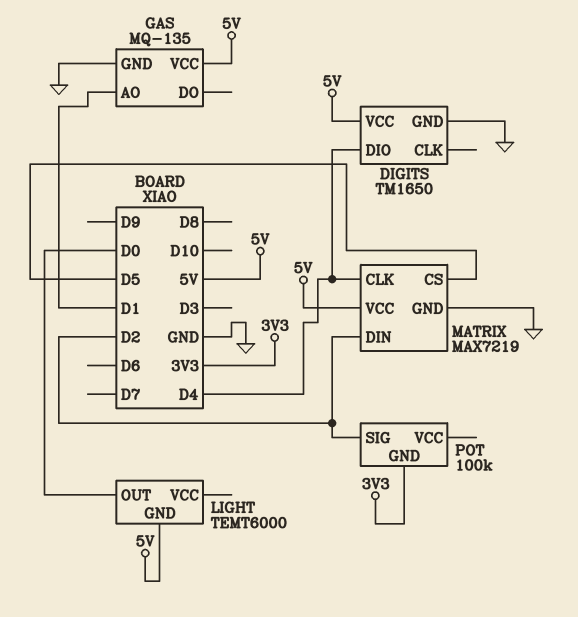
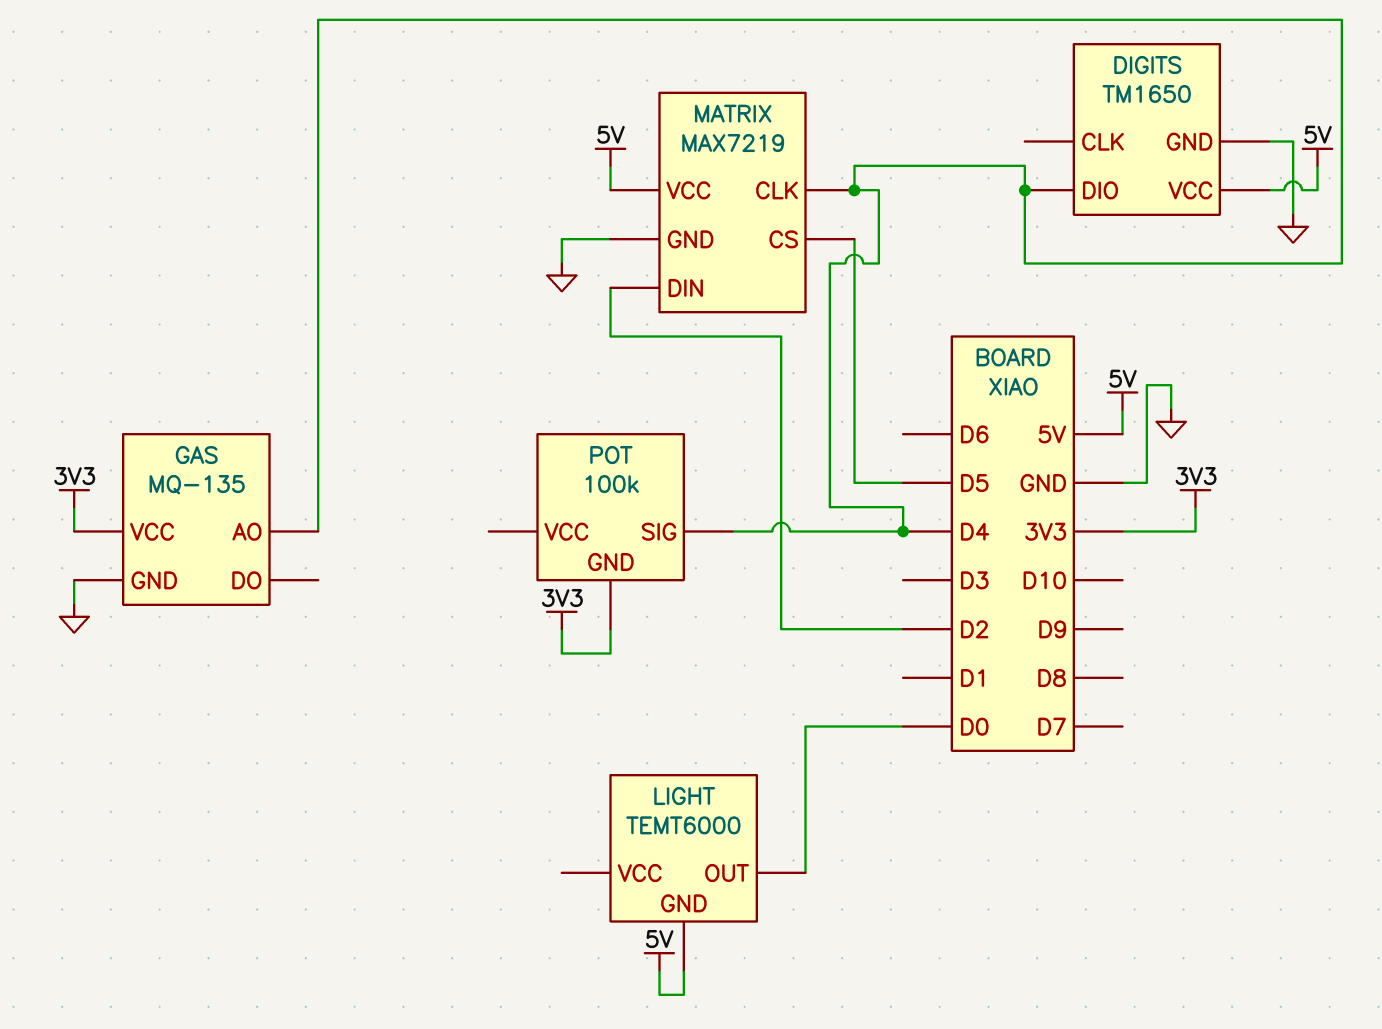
GAS pin AO: D1 -> D4
GAS pin VCC: 5V -> 3V3
POT pin SIG: D2 -> D4

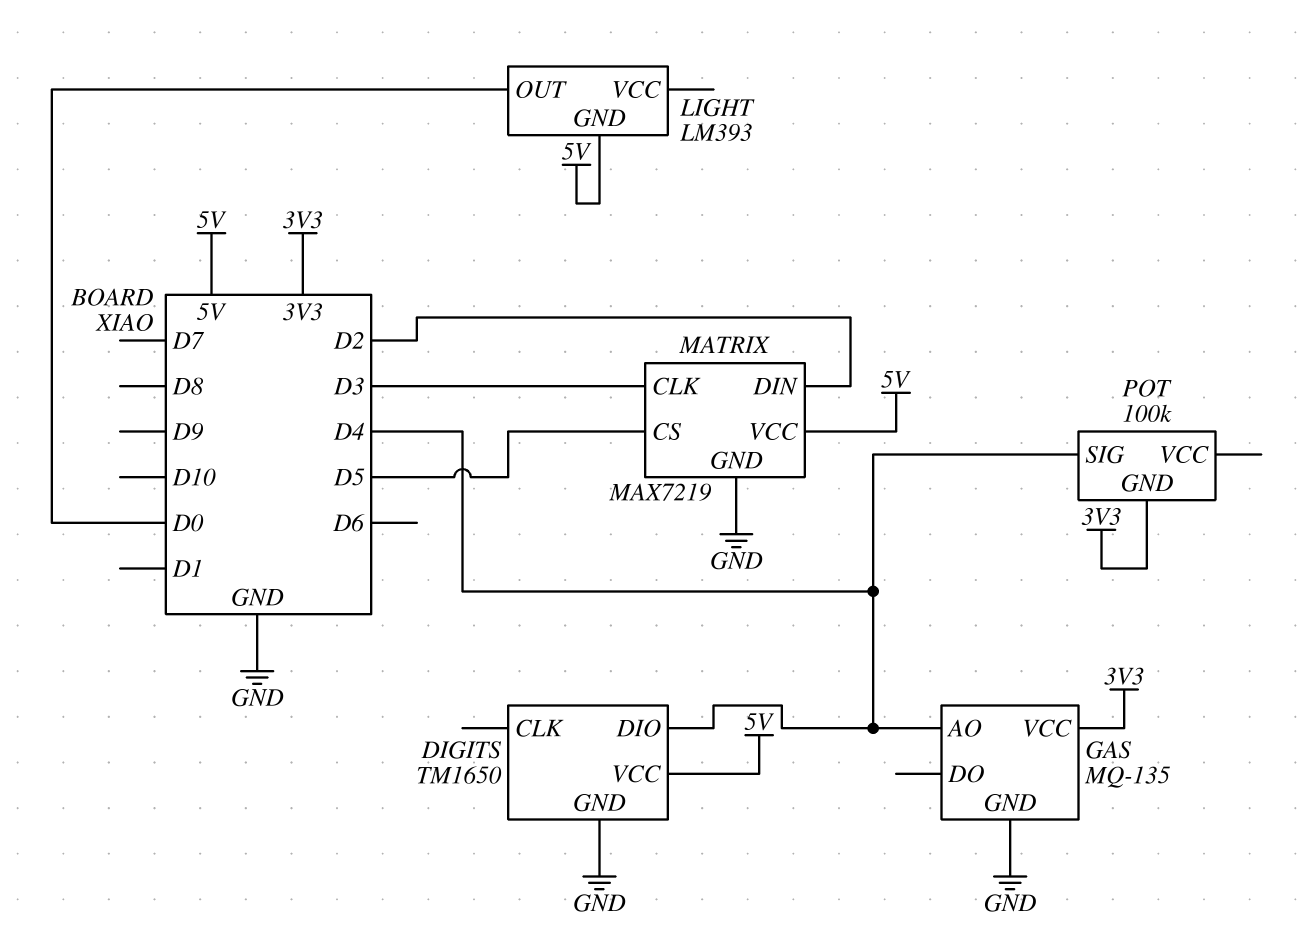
LIGHT: TEMT6000 -> LM393
MATRIX pin CLK: D4 -> D3

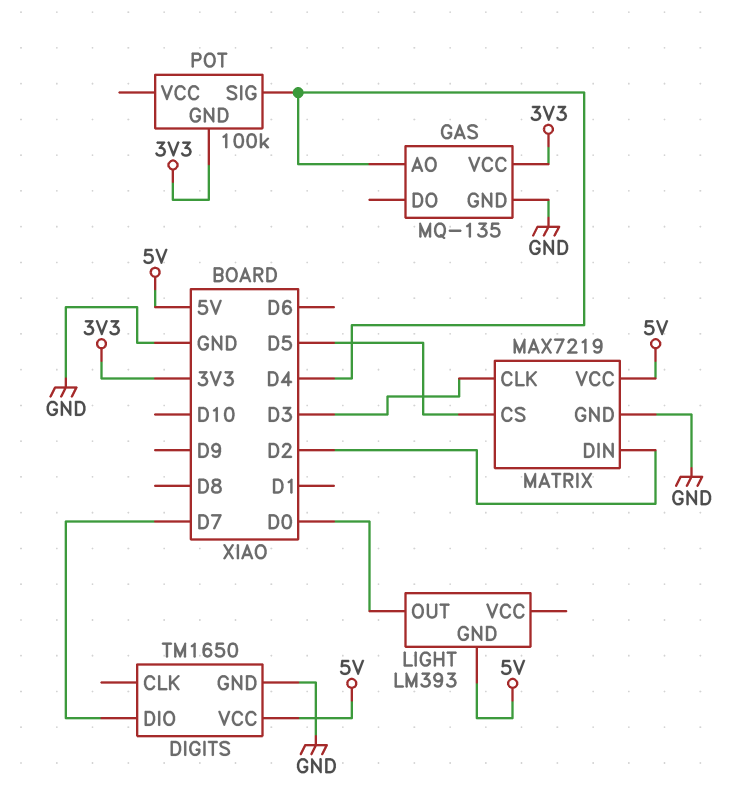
DIGITS pin DIO: D4 -> D7

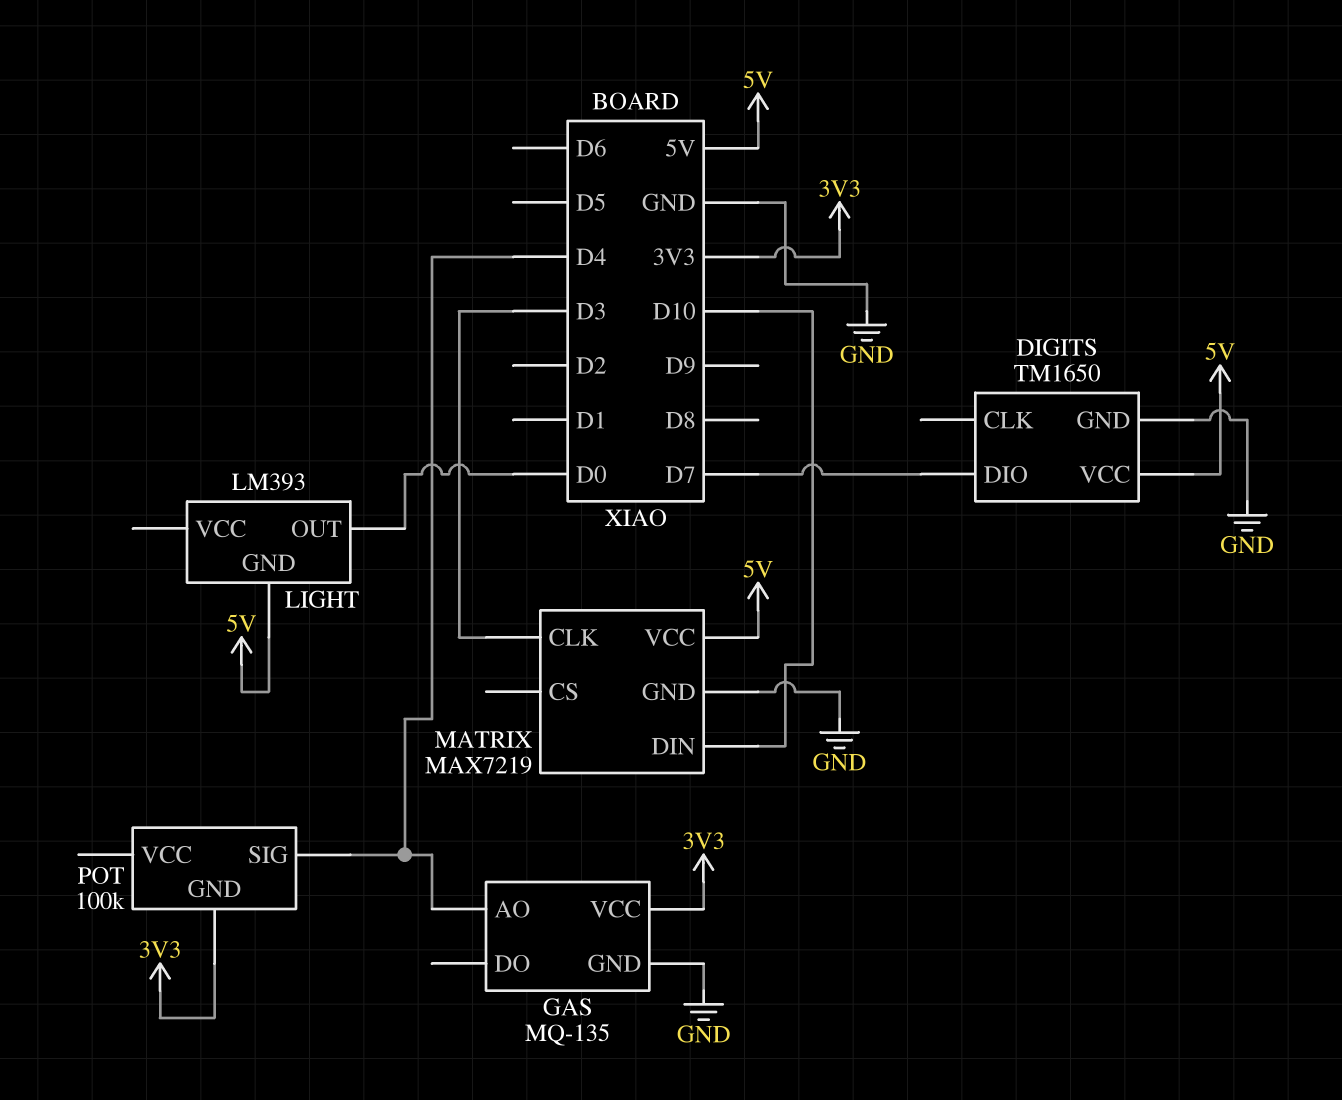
MATRIX pin CS: D5 -> none
MATRIX pin DIN: D2 -> D10

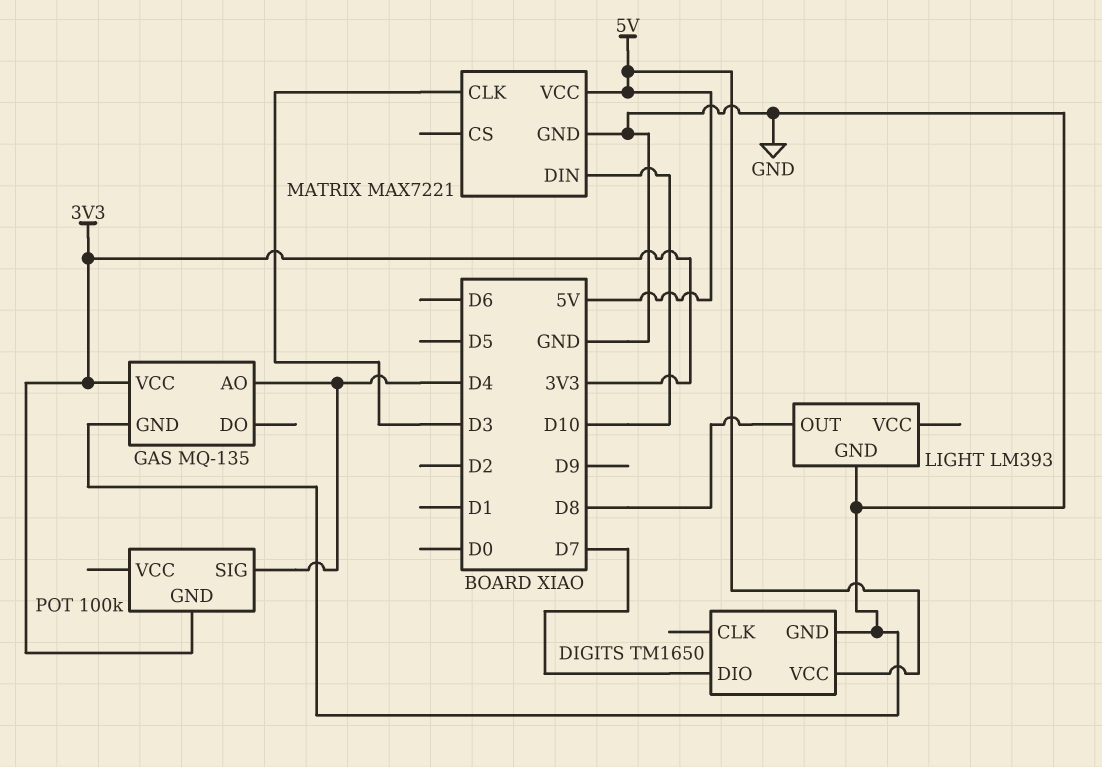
LIGHT pin GND: 5V -> GND
LIGHT pin OUT: D0 -> D8
MATRIX: MAX7219 -> MAX7221

